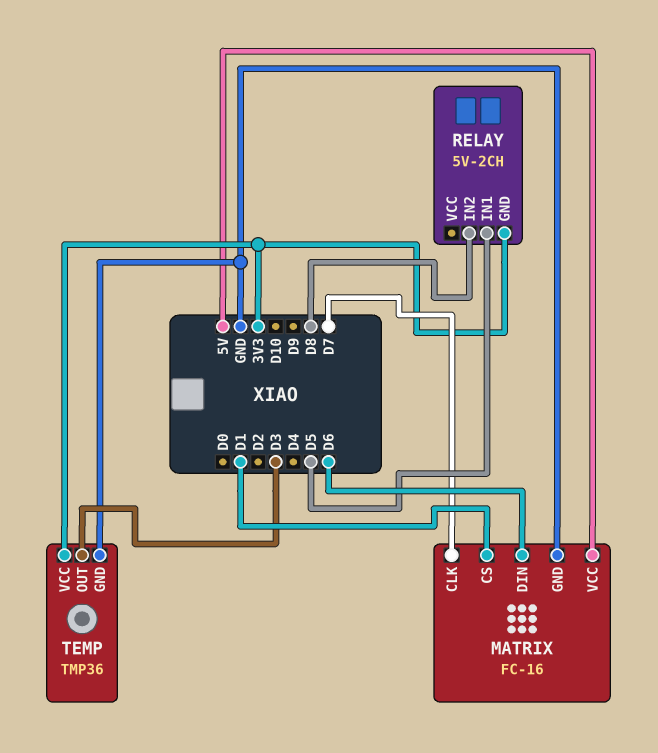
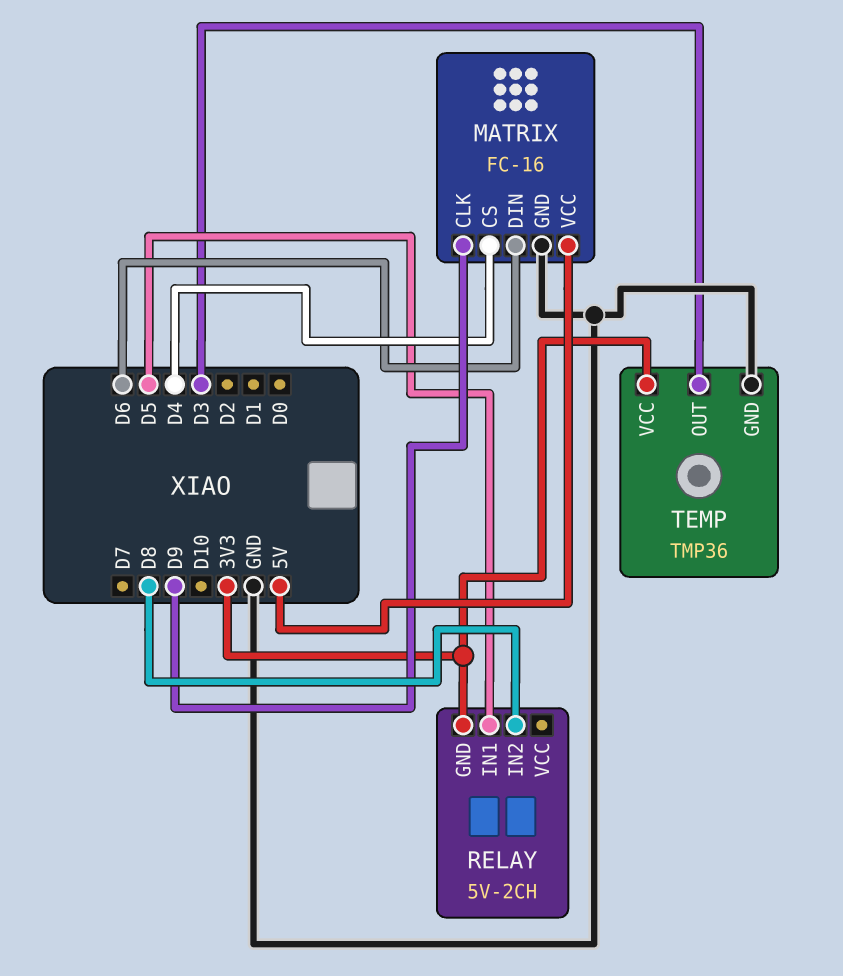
MATRIX pin CLK: D7 -> D9
MATRIX pin CS: D1 -> D4

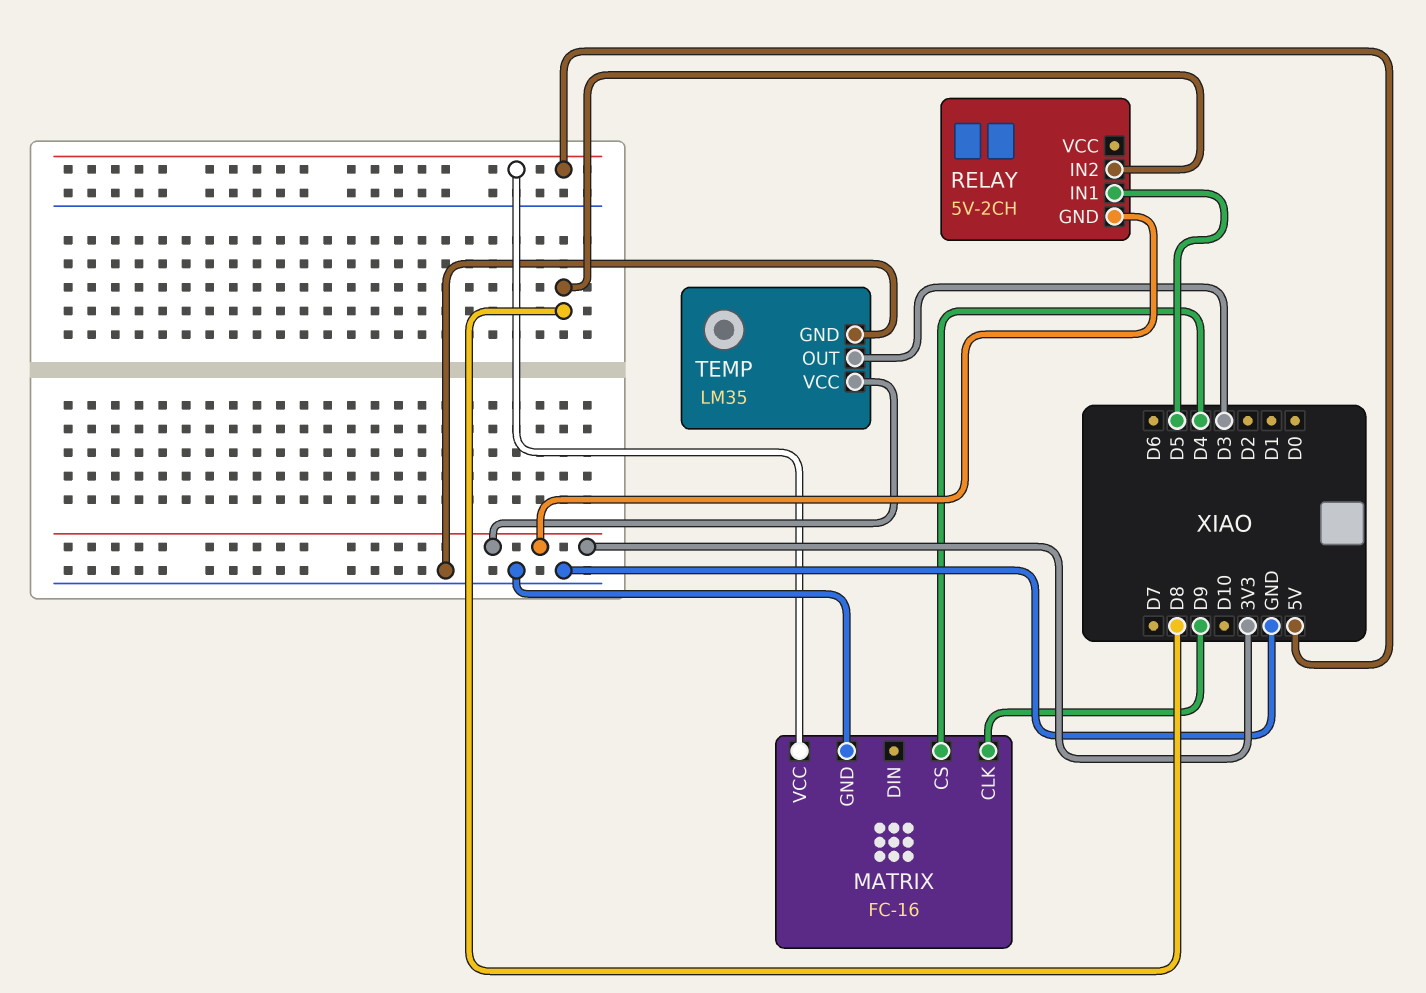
MATRIX pin DIN: D6 -> none
TEMP: TMP36 -> LM35

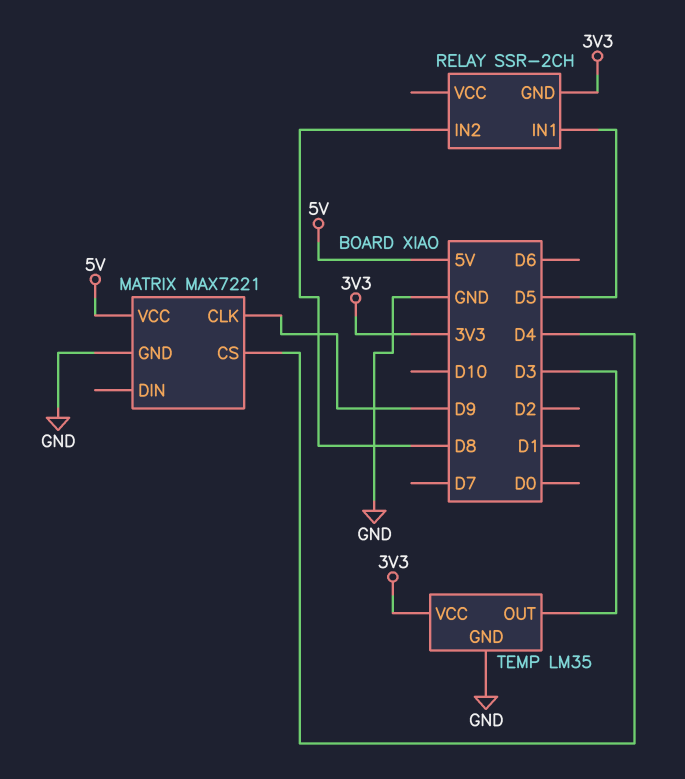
MATRIX: FC-16 -> MAX7221
RELAY: 5V-2CH -> SSR-2CH

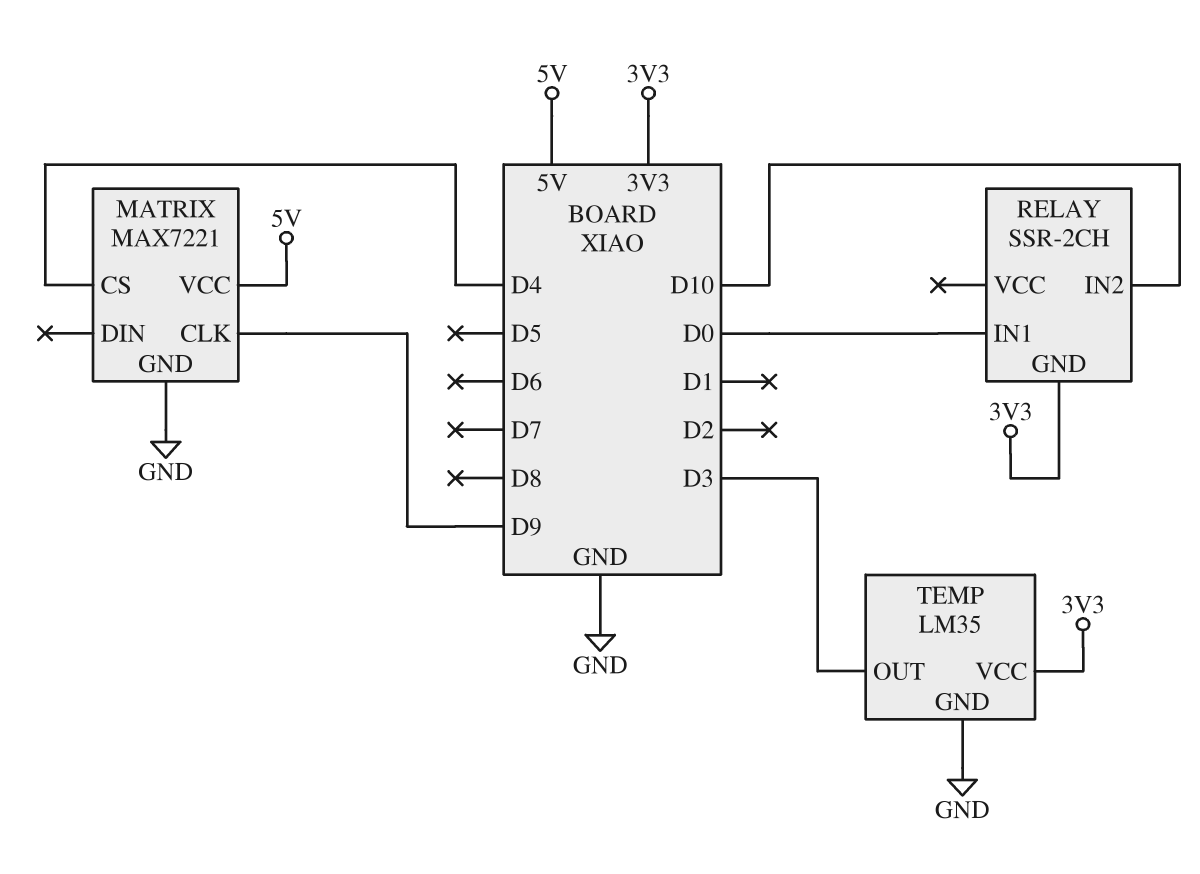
RELAY pin IN1: D5 -> D0
RELAY pin IN2: D8 -> D10

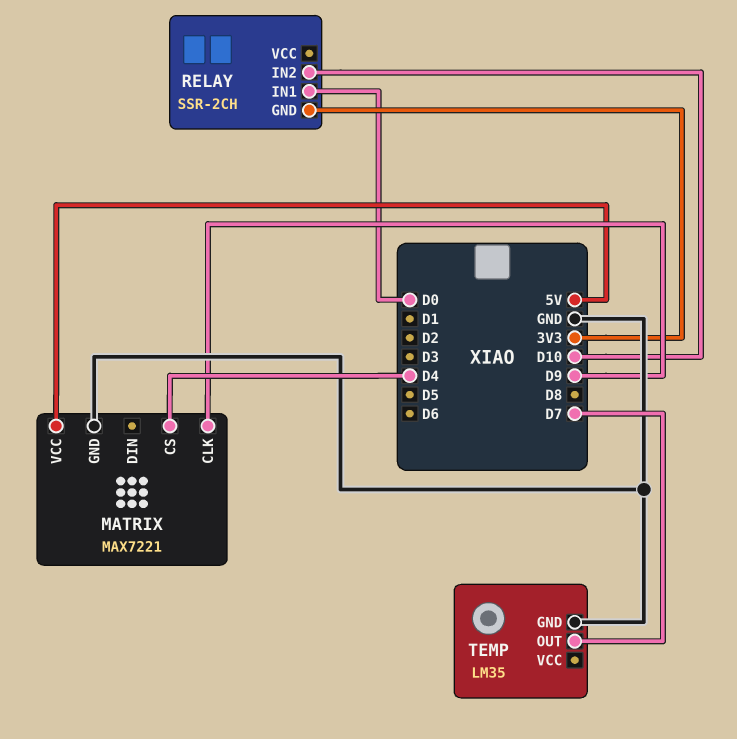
TEMP pin OUT: D3 -> D7
TEMP pin VCC: 3V3 -> none

